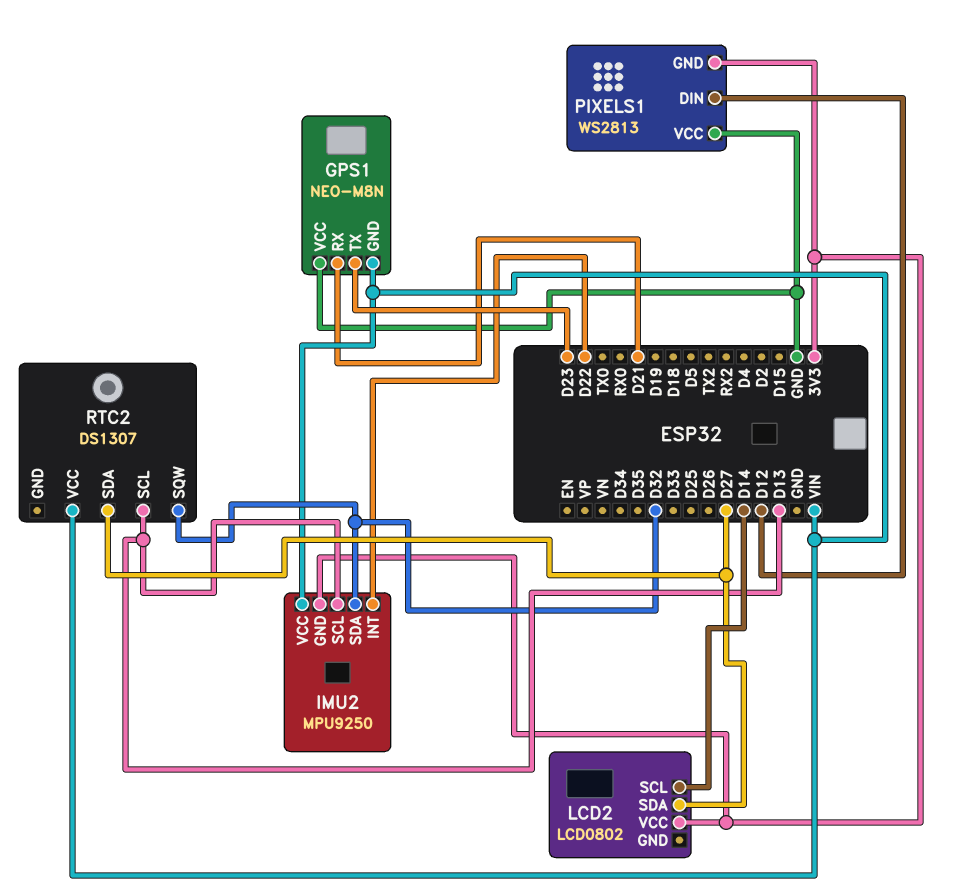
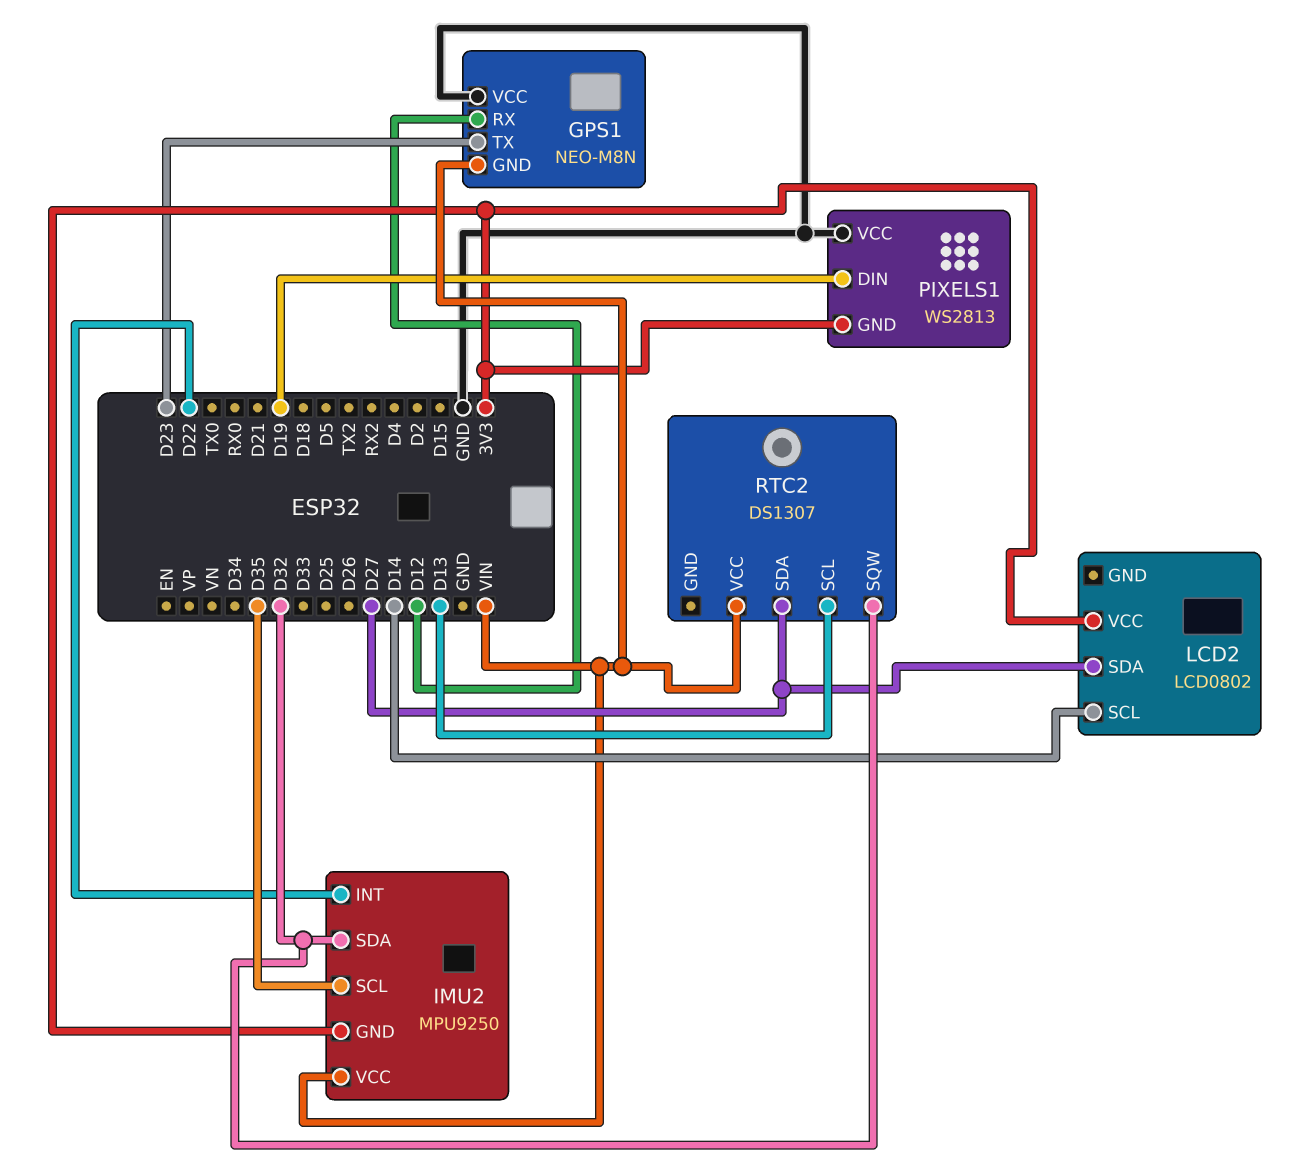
GPS1 pin RX: D21 -> D12
IMU2 pin SCL: D13 -> D35
PIXELS1 pin DIN: D12 -> D19

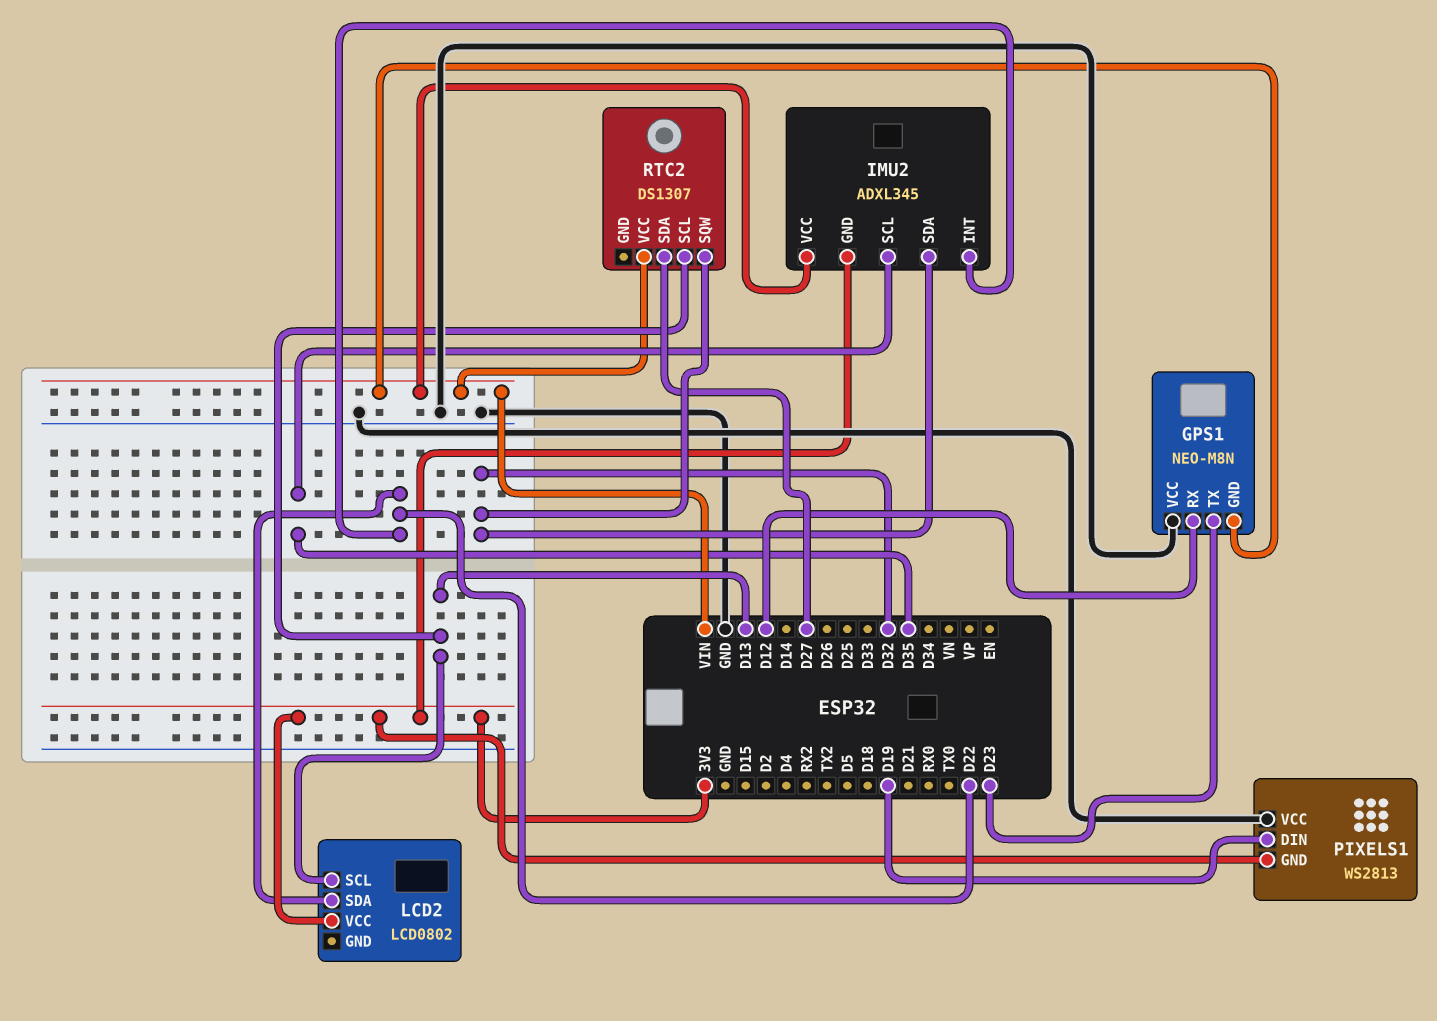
IMU2: MPU9250 -> ADXL345
LCD2 pin SCL: D14 -> D13
LCD2 pin SDA: D27 -> D22

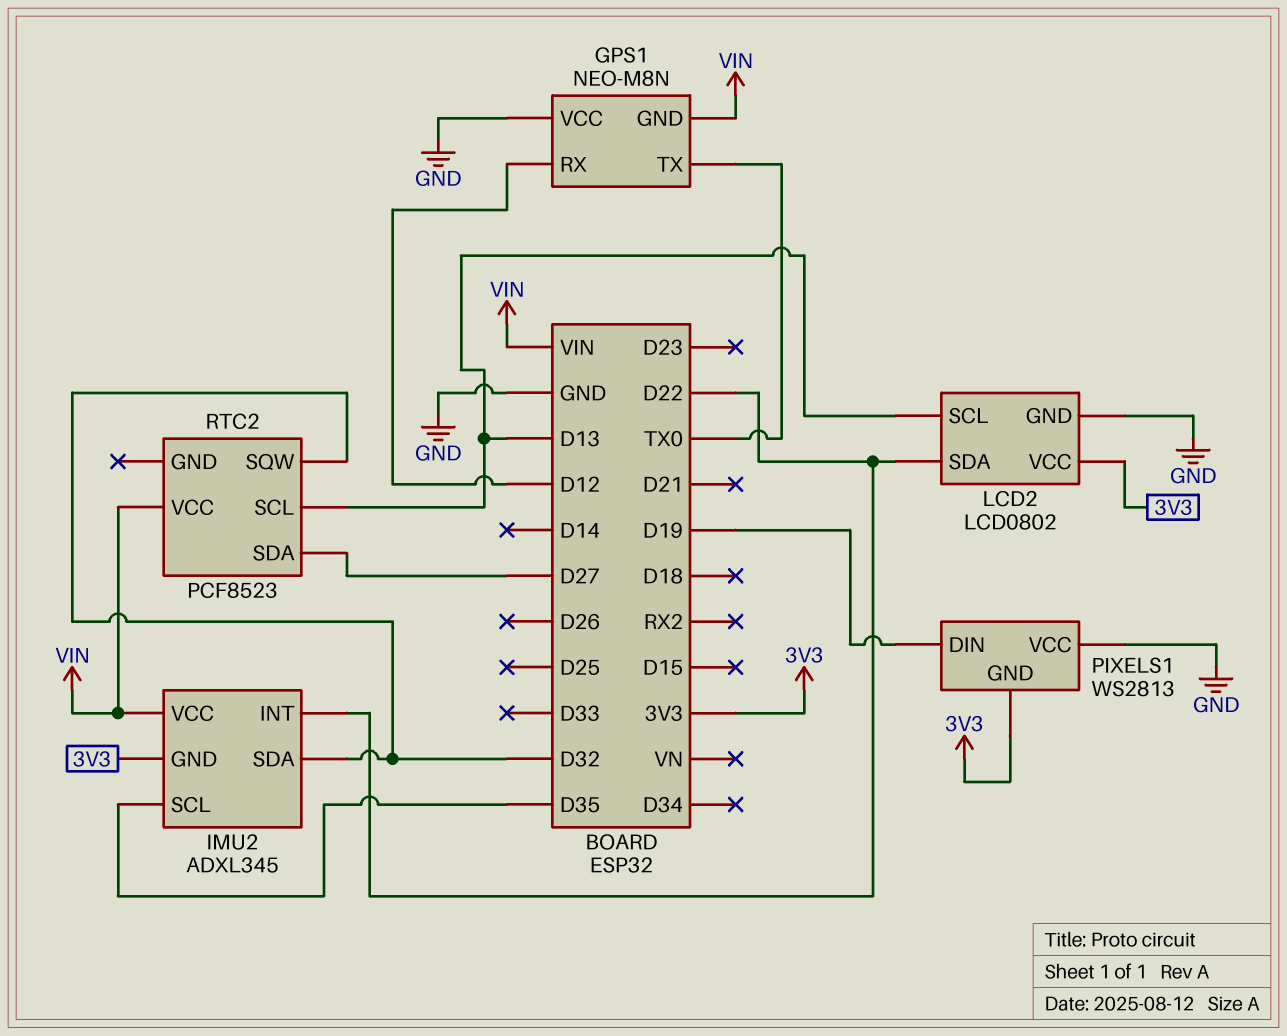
GPS1 pin TX: D23 -> TX0
LCD2 pin GND: none -> GND
RTC2: DS1307 -> PCF8523

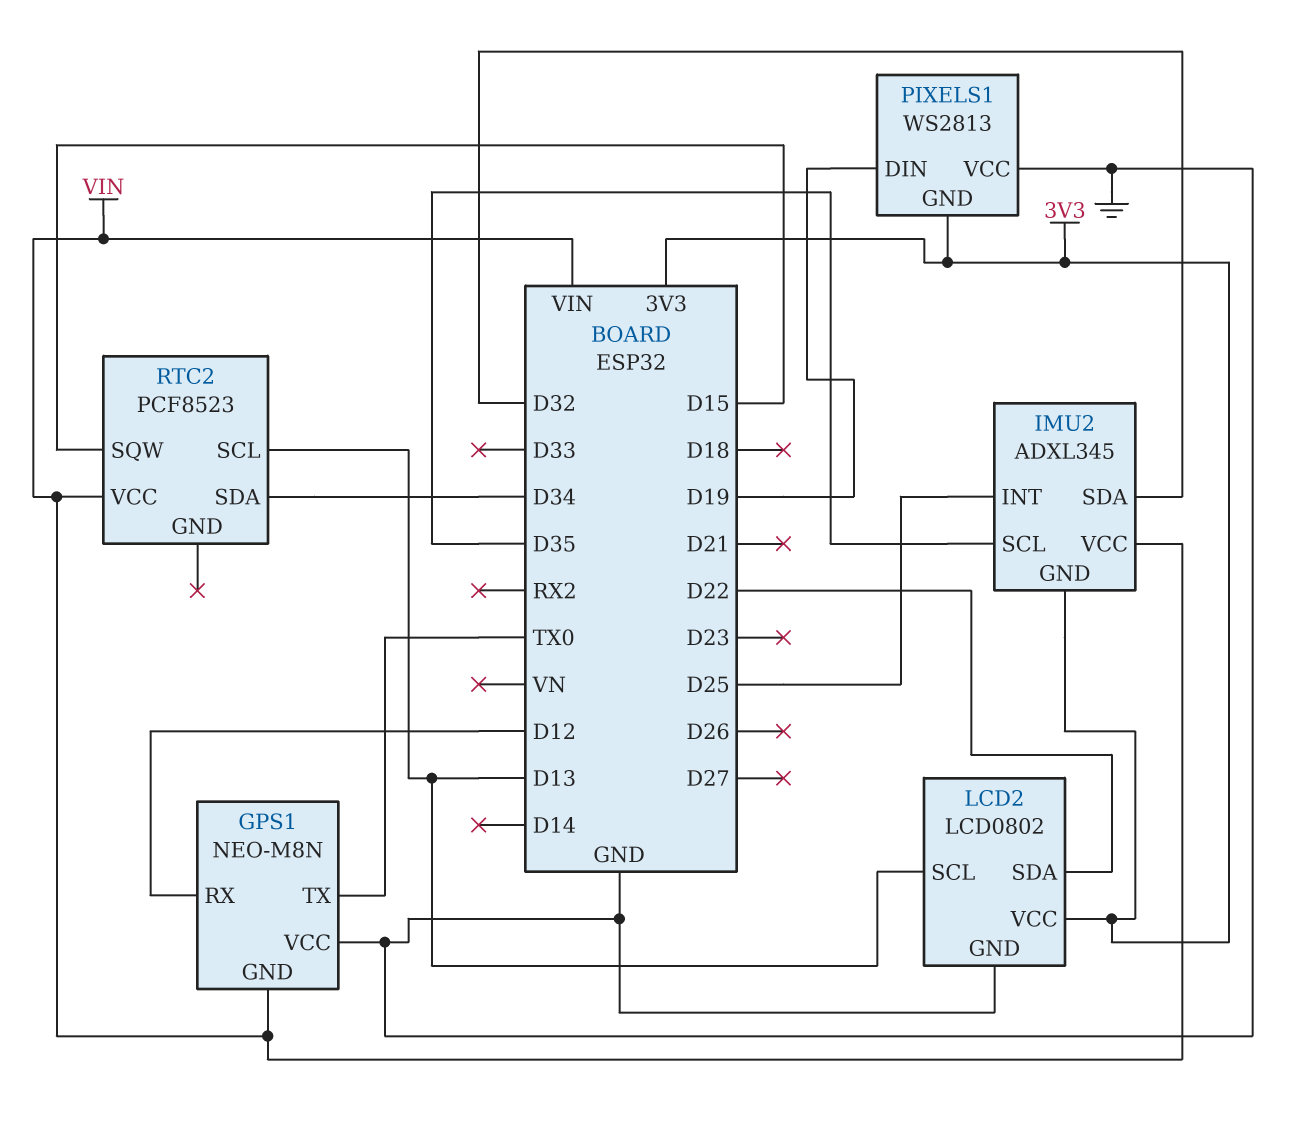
IMU2 pin INT: D22 -> D25
RTC2 pin SDA: D27 -> D34
RTC2 pin SQW: D32 -> D15

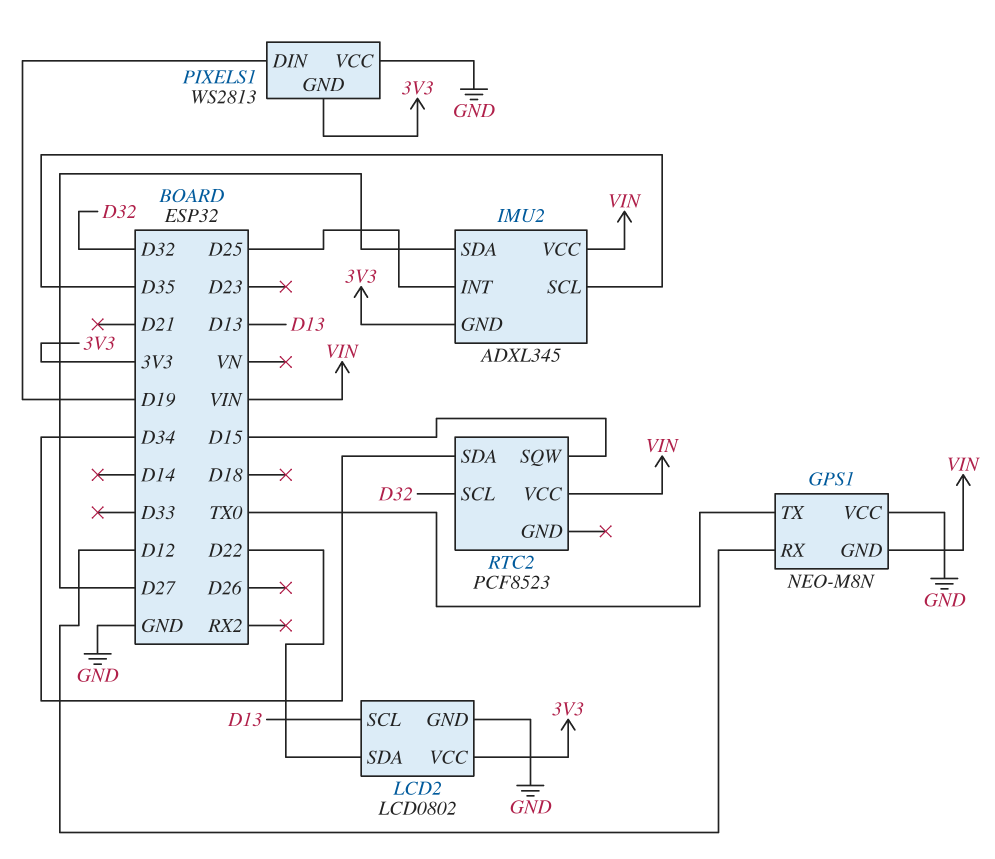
IMU2 pin SDA: D32 -> D27
RTC2 pin SCL: D13 -> D32

